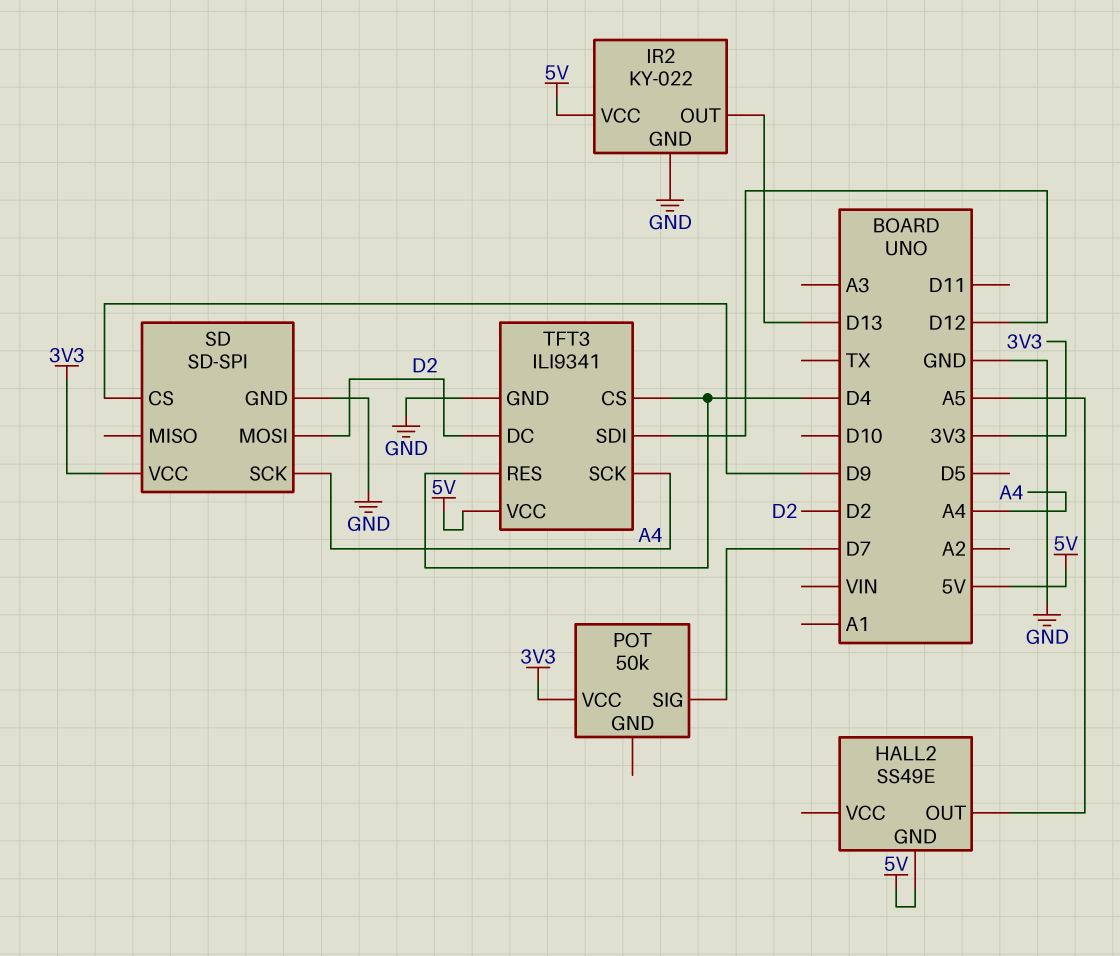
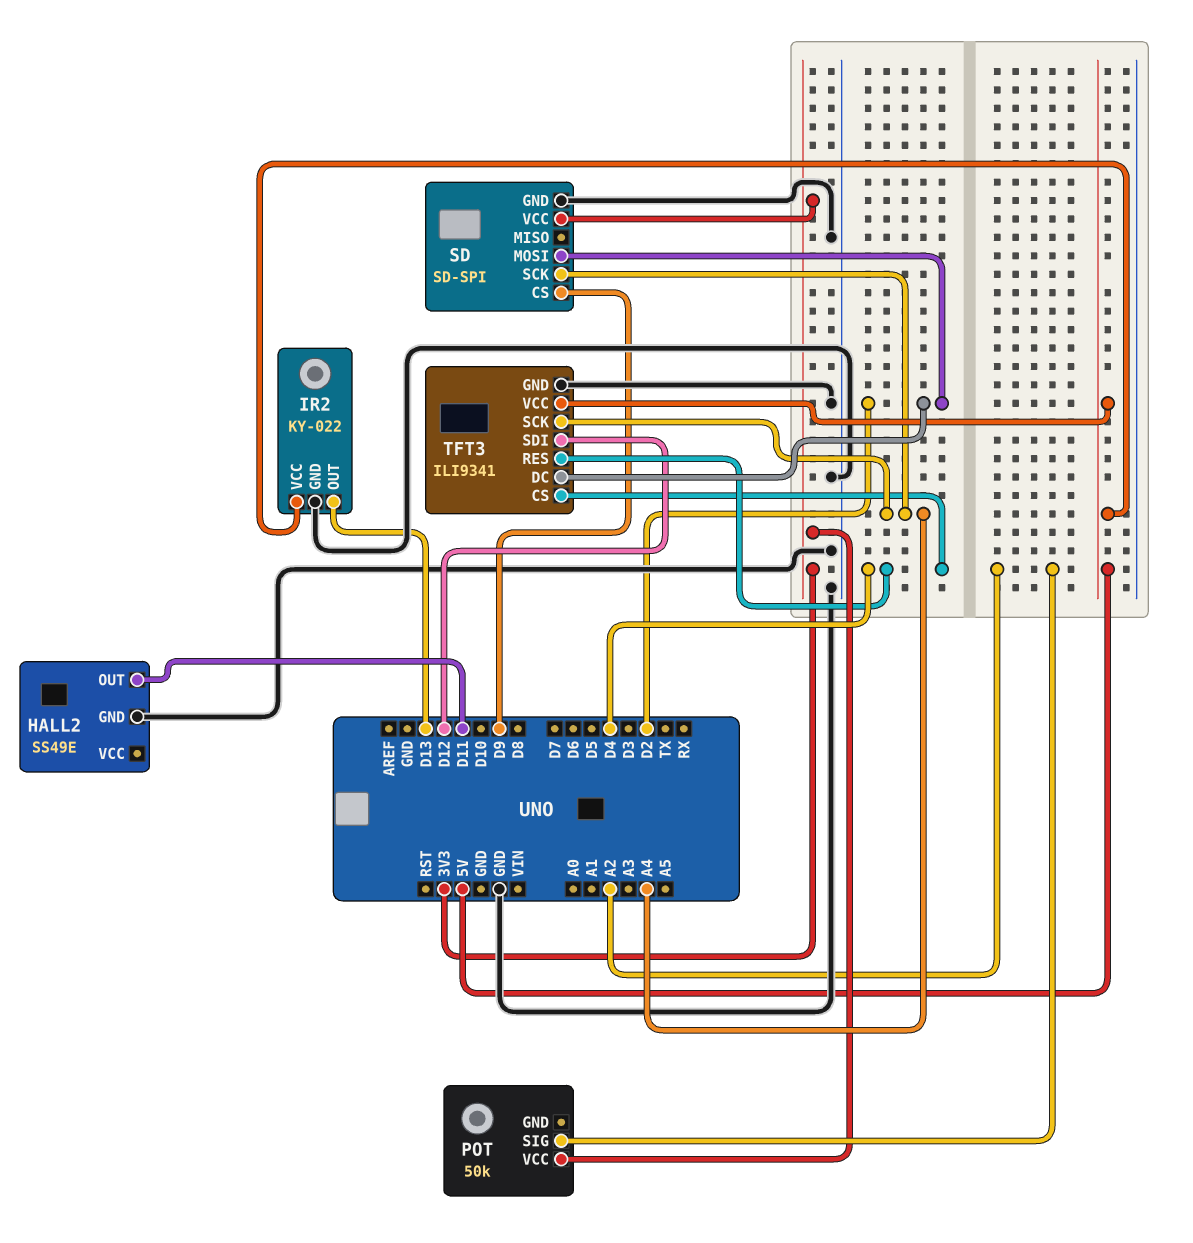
HALL2 pin GND: 5V -> GND
HALL2 pin OUT: A5 -> D11
POT pin SIG: D7 -> A2

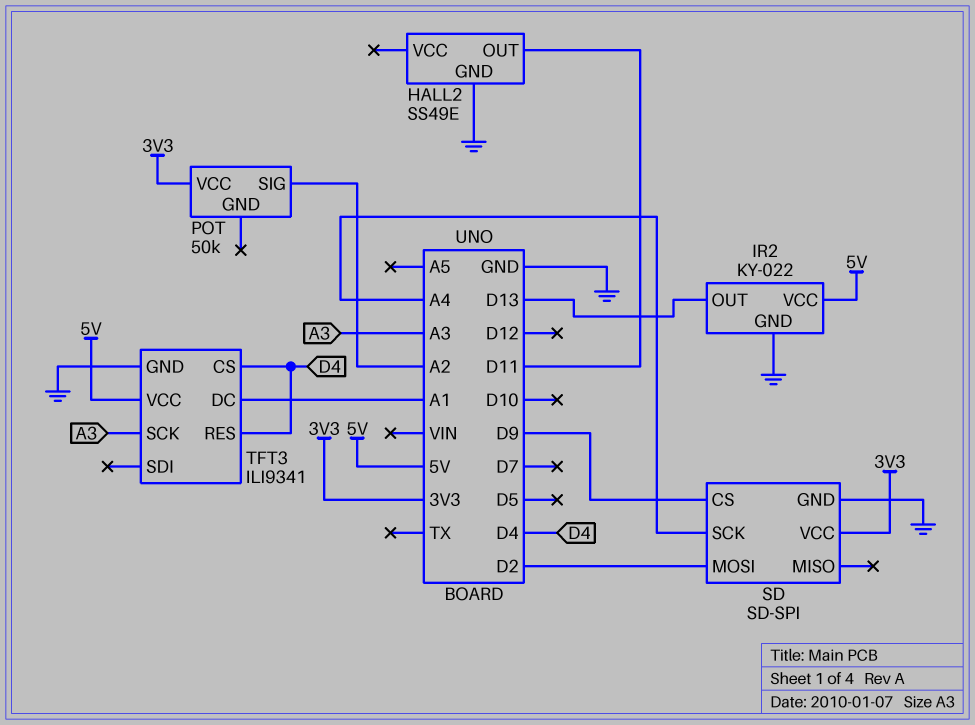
TFT3 pin DC: D2 -> A1
TFT3 pin SCK: A4 -> A3
TFT3 pin SDI: D12 -> none

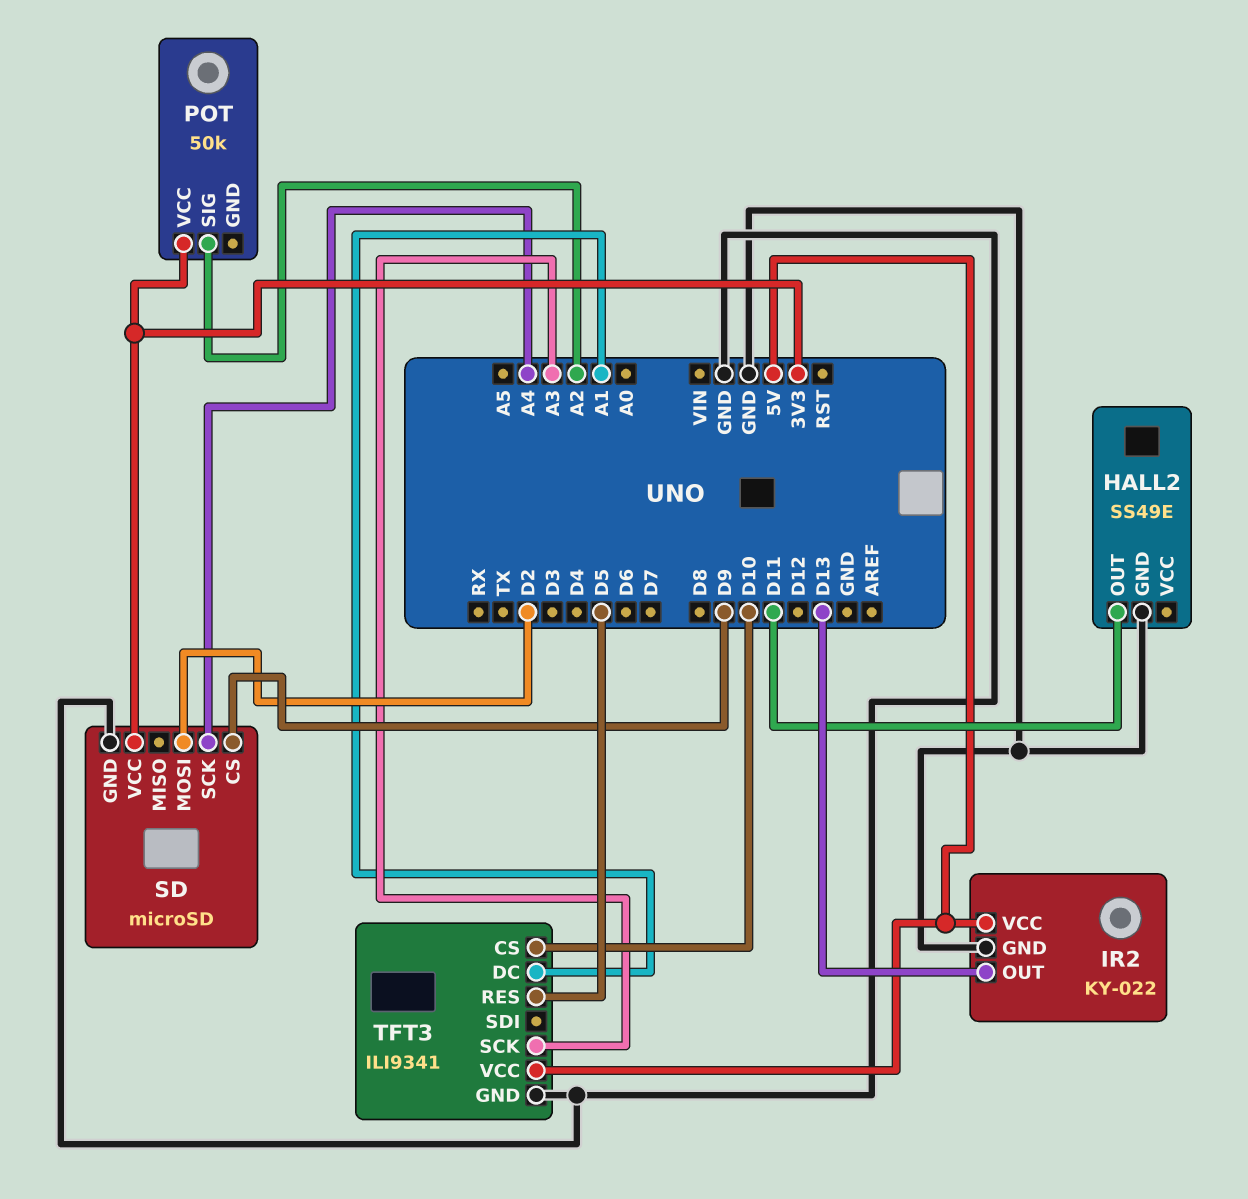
SD: SD-SPI -> microSD
TFT3 pin CS: D4 -> D10
TFT3 pin RES: D4 -> D5

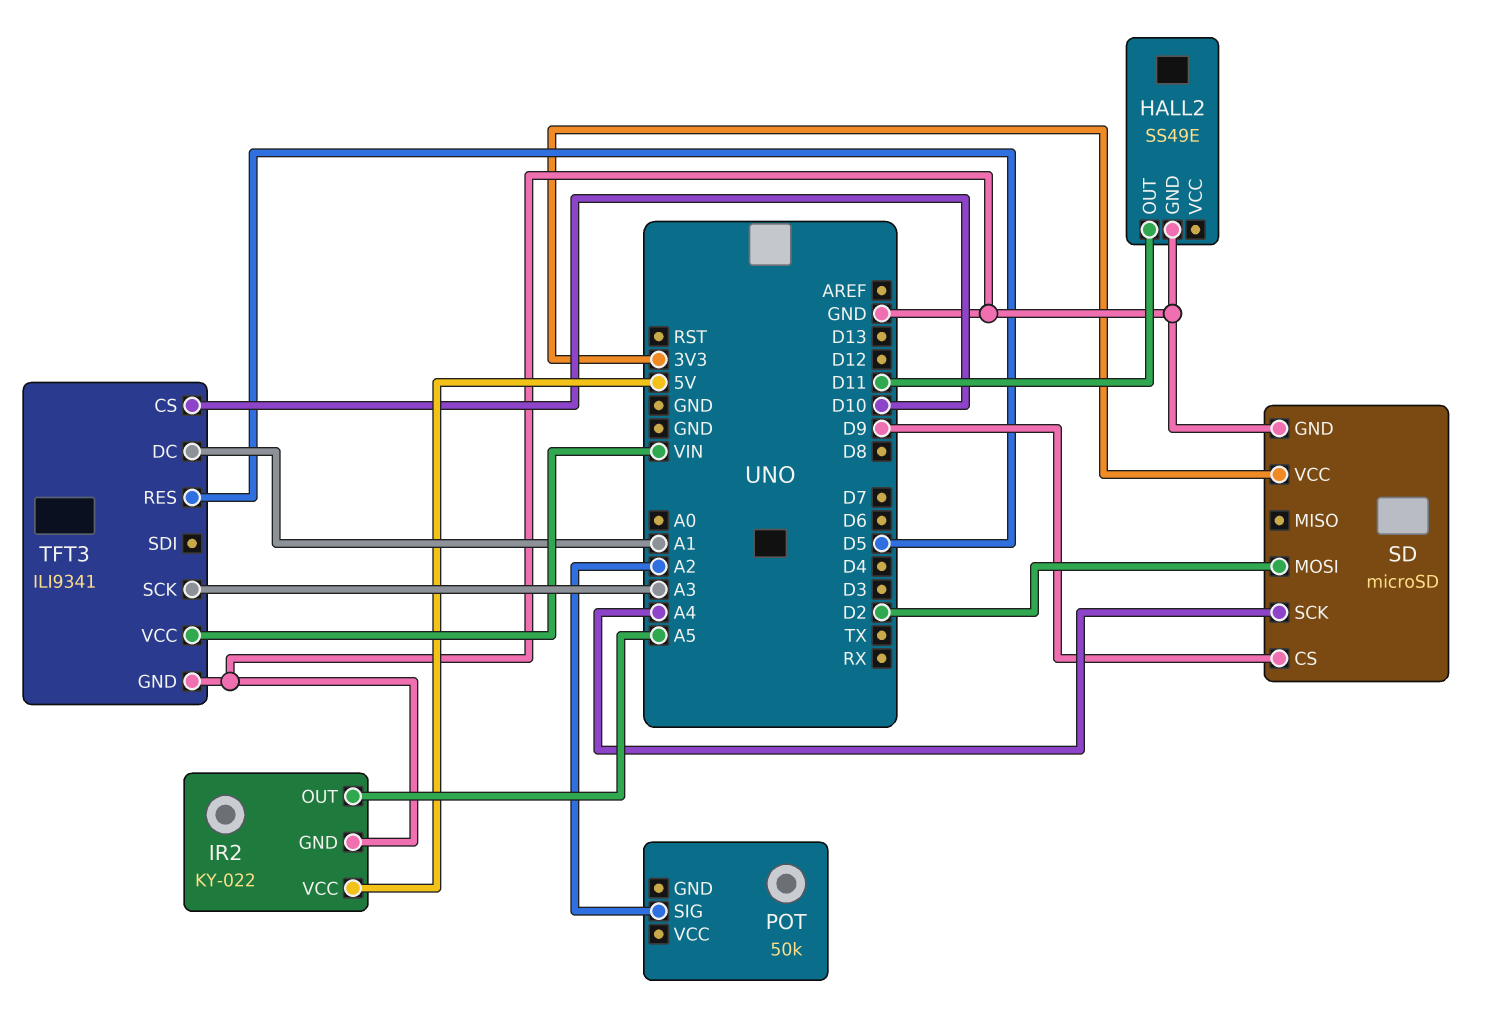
IR2 pin OUT: D13 -> A5
POT pin VCC: 3V3 -> none
TFT3 pin VCC: 5V -> VIN

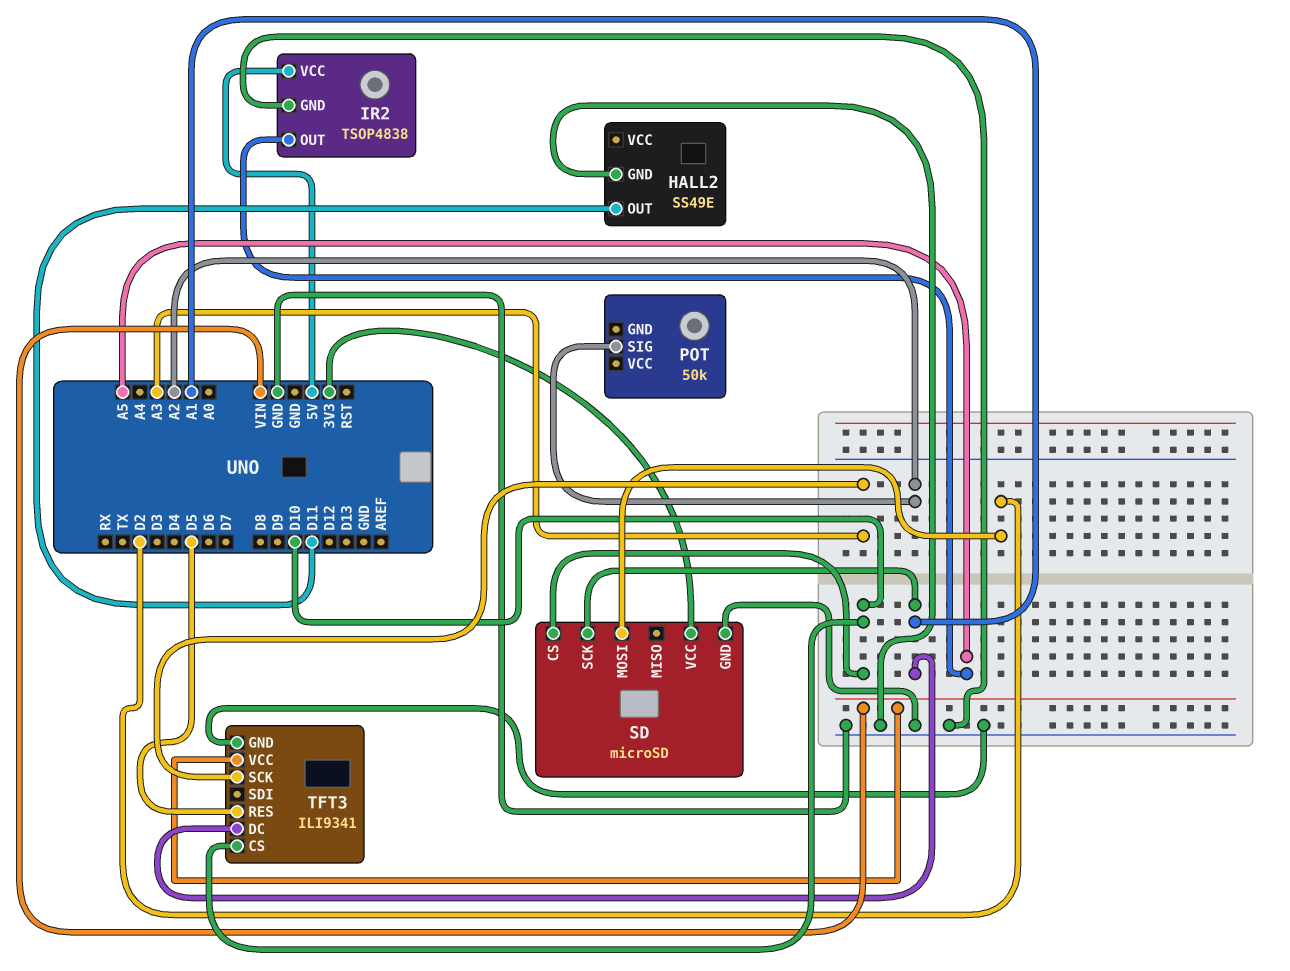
IR2: KY-022 -> TSOP4838
SD pin CS: D9 -> D10
SD pin SCK: A4 -> A1

